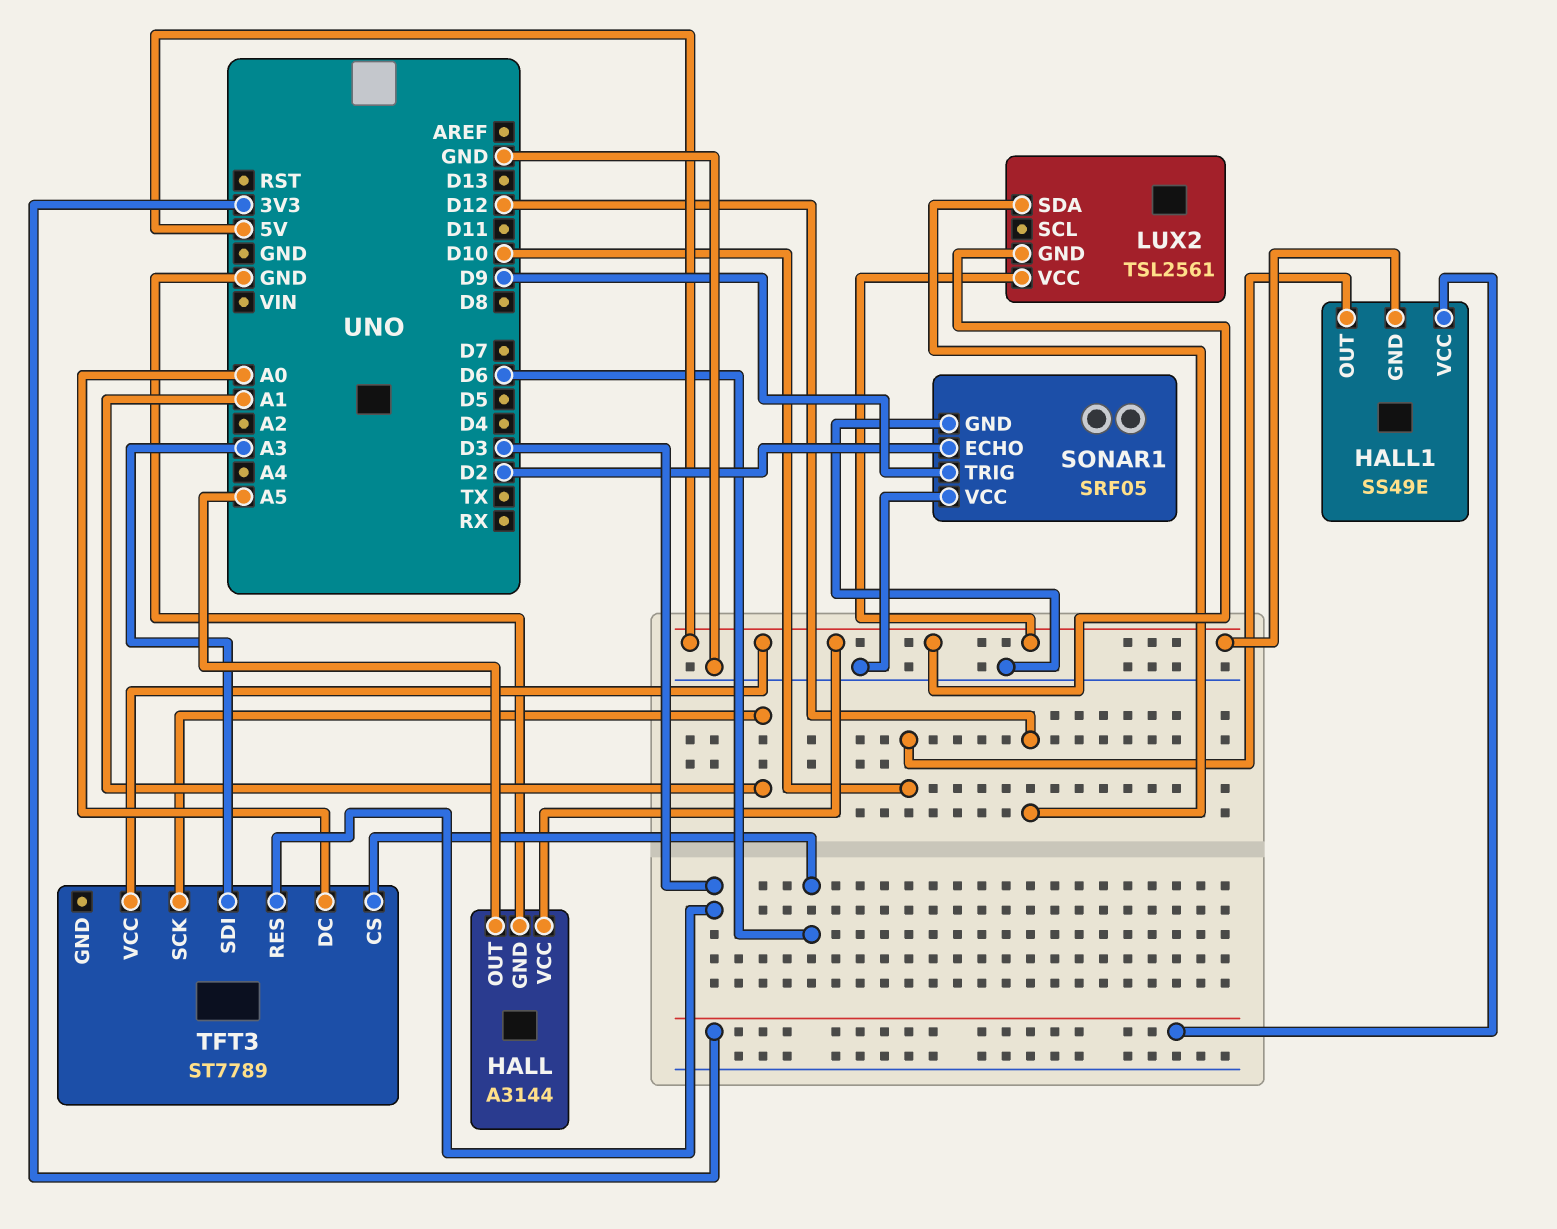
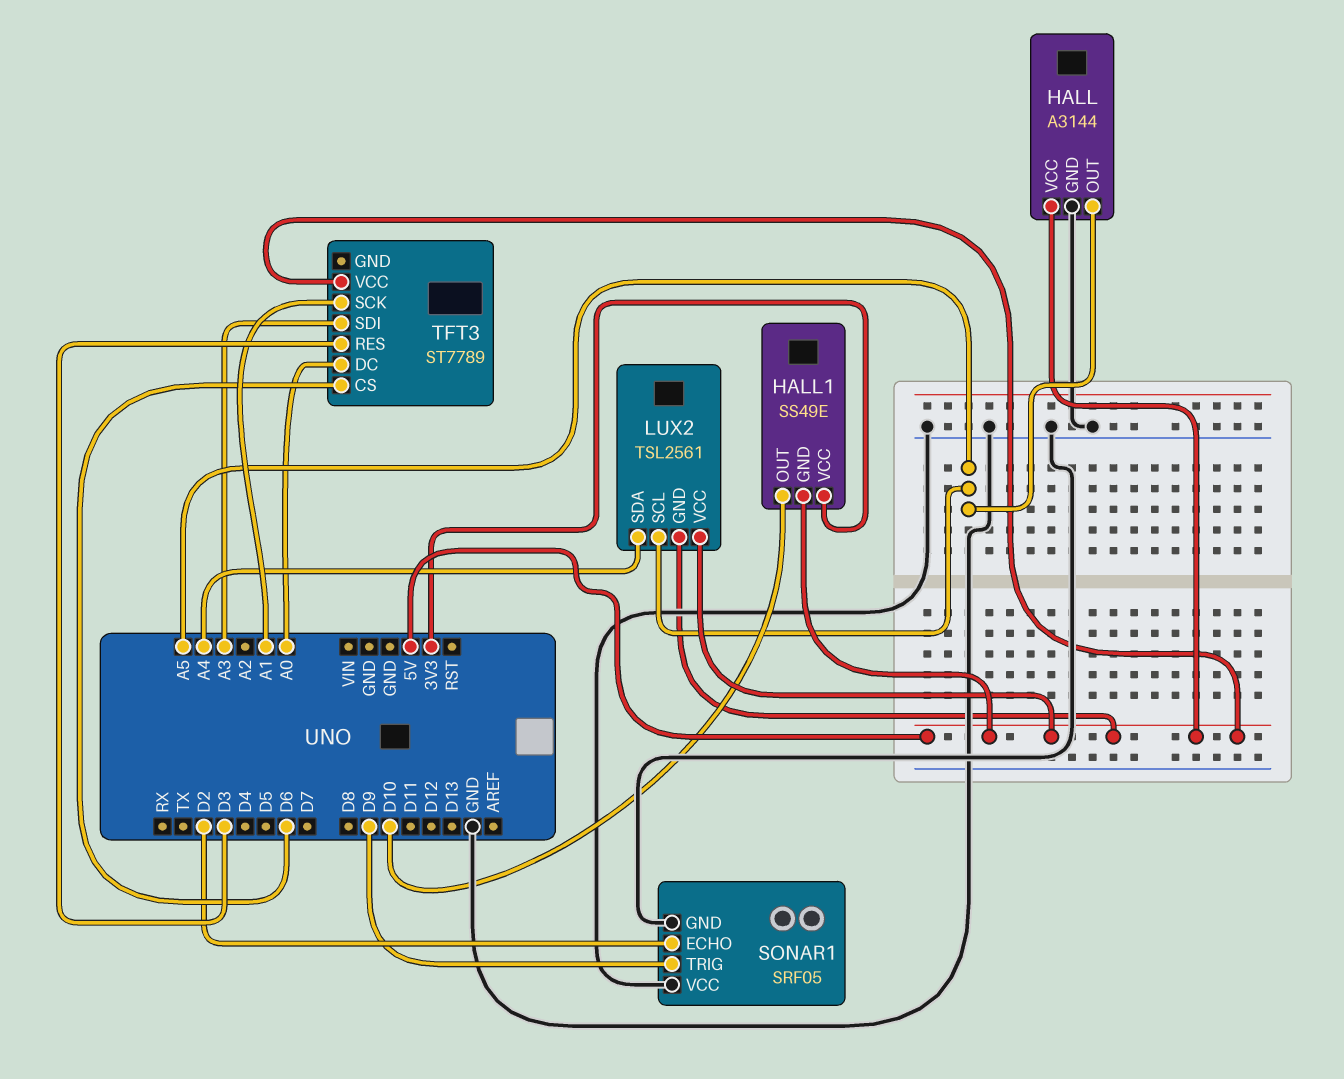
LUX2 pin SCL: none -> A5
LUX2 pin SDA: D12 -> A4

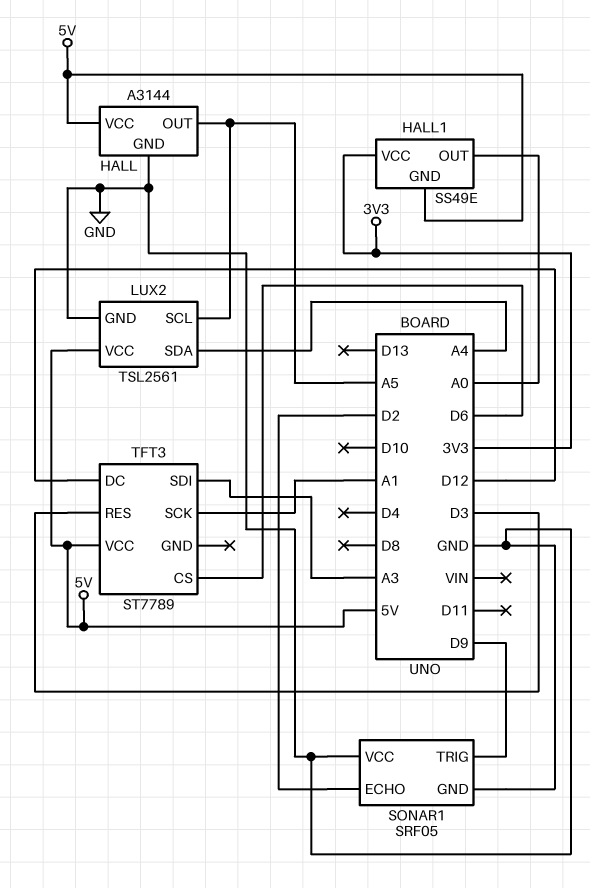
HALL1 pin OUT: D10 -> A0
LUX2 pin GND: 5V -> GND
TFT3 pin DC: A0 -> D12

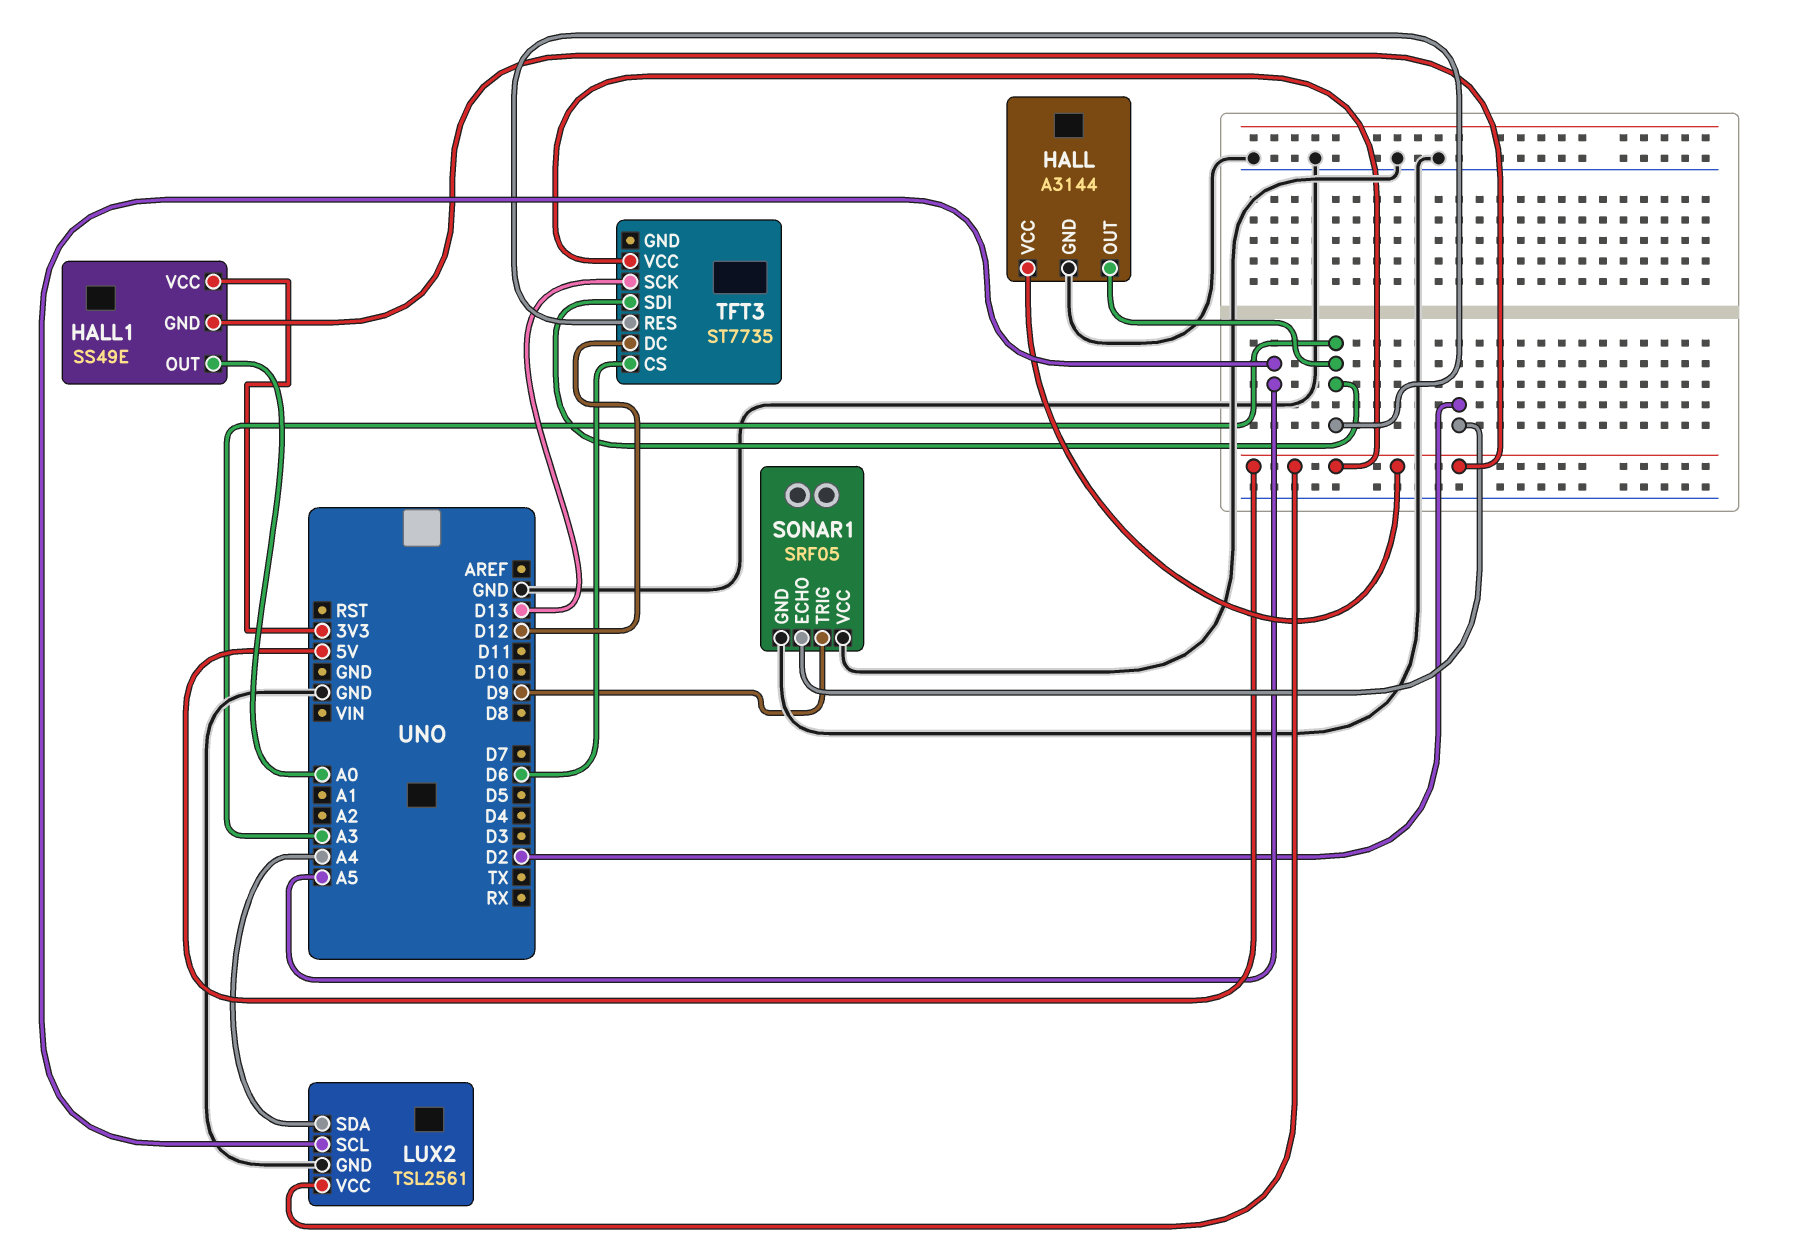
HALL pin OUT: A5 -> A3
TFT3: ST7789 -> ST7735
TFT3 pin RES: D3 -> A3
TFT3 pin SCK: A1 -> D13

